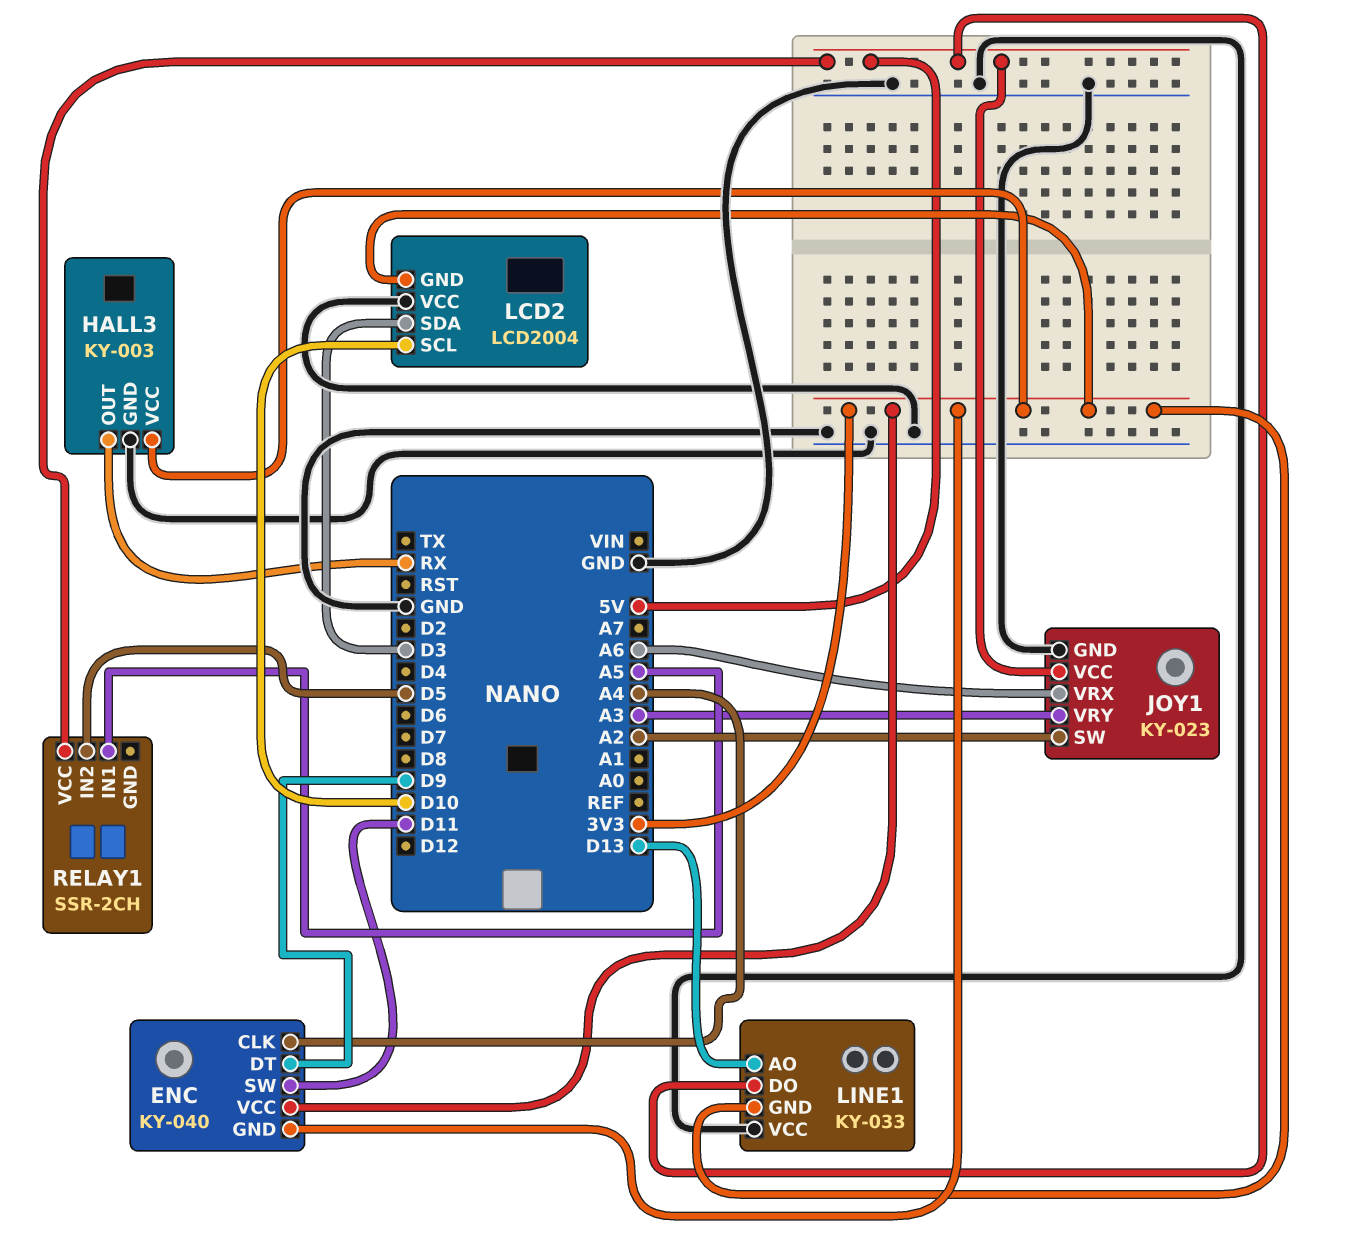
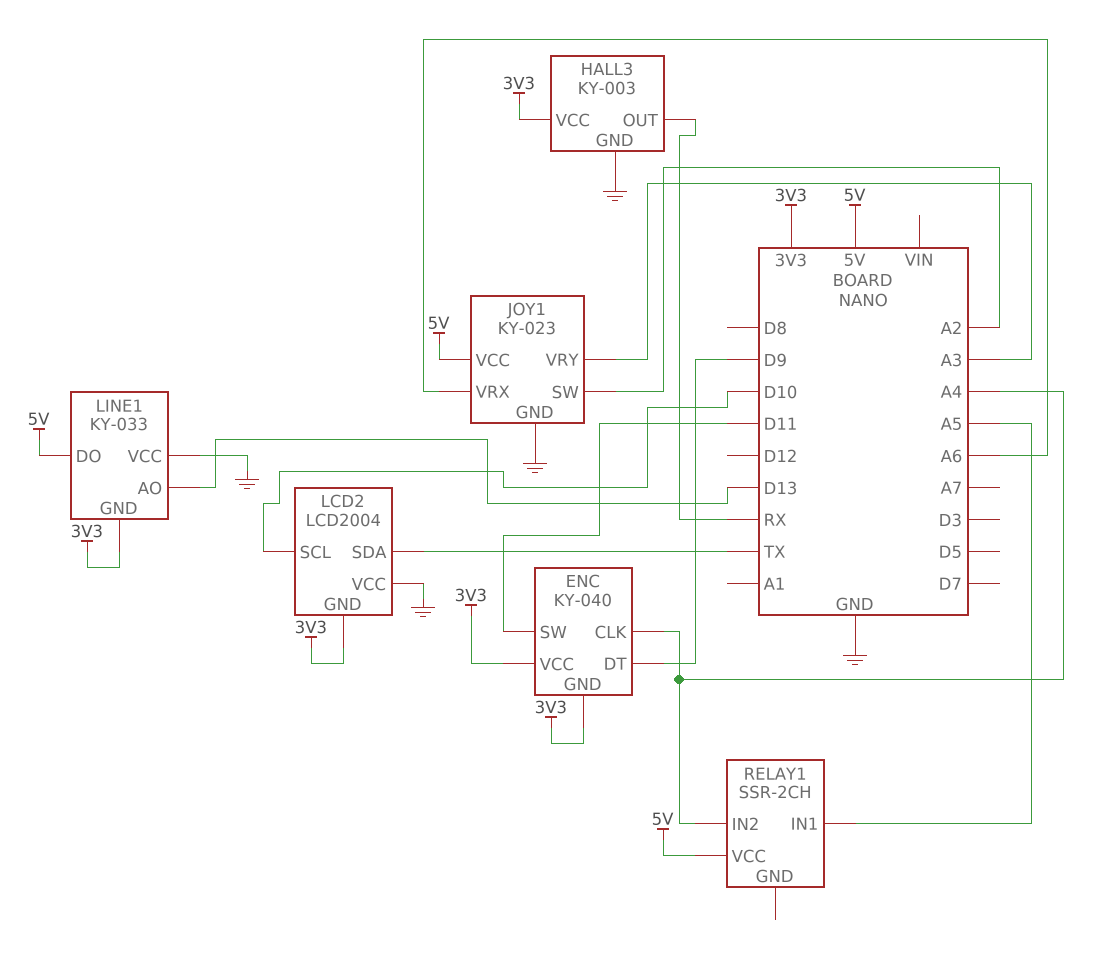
LCD2 pin SDA: D3 -> TX
RELAY1 pin IN2: D5 -> A4

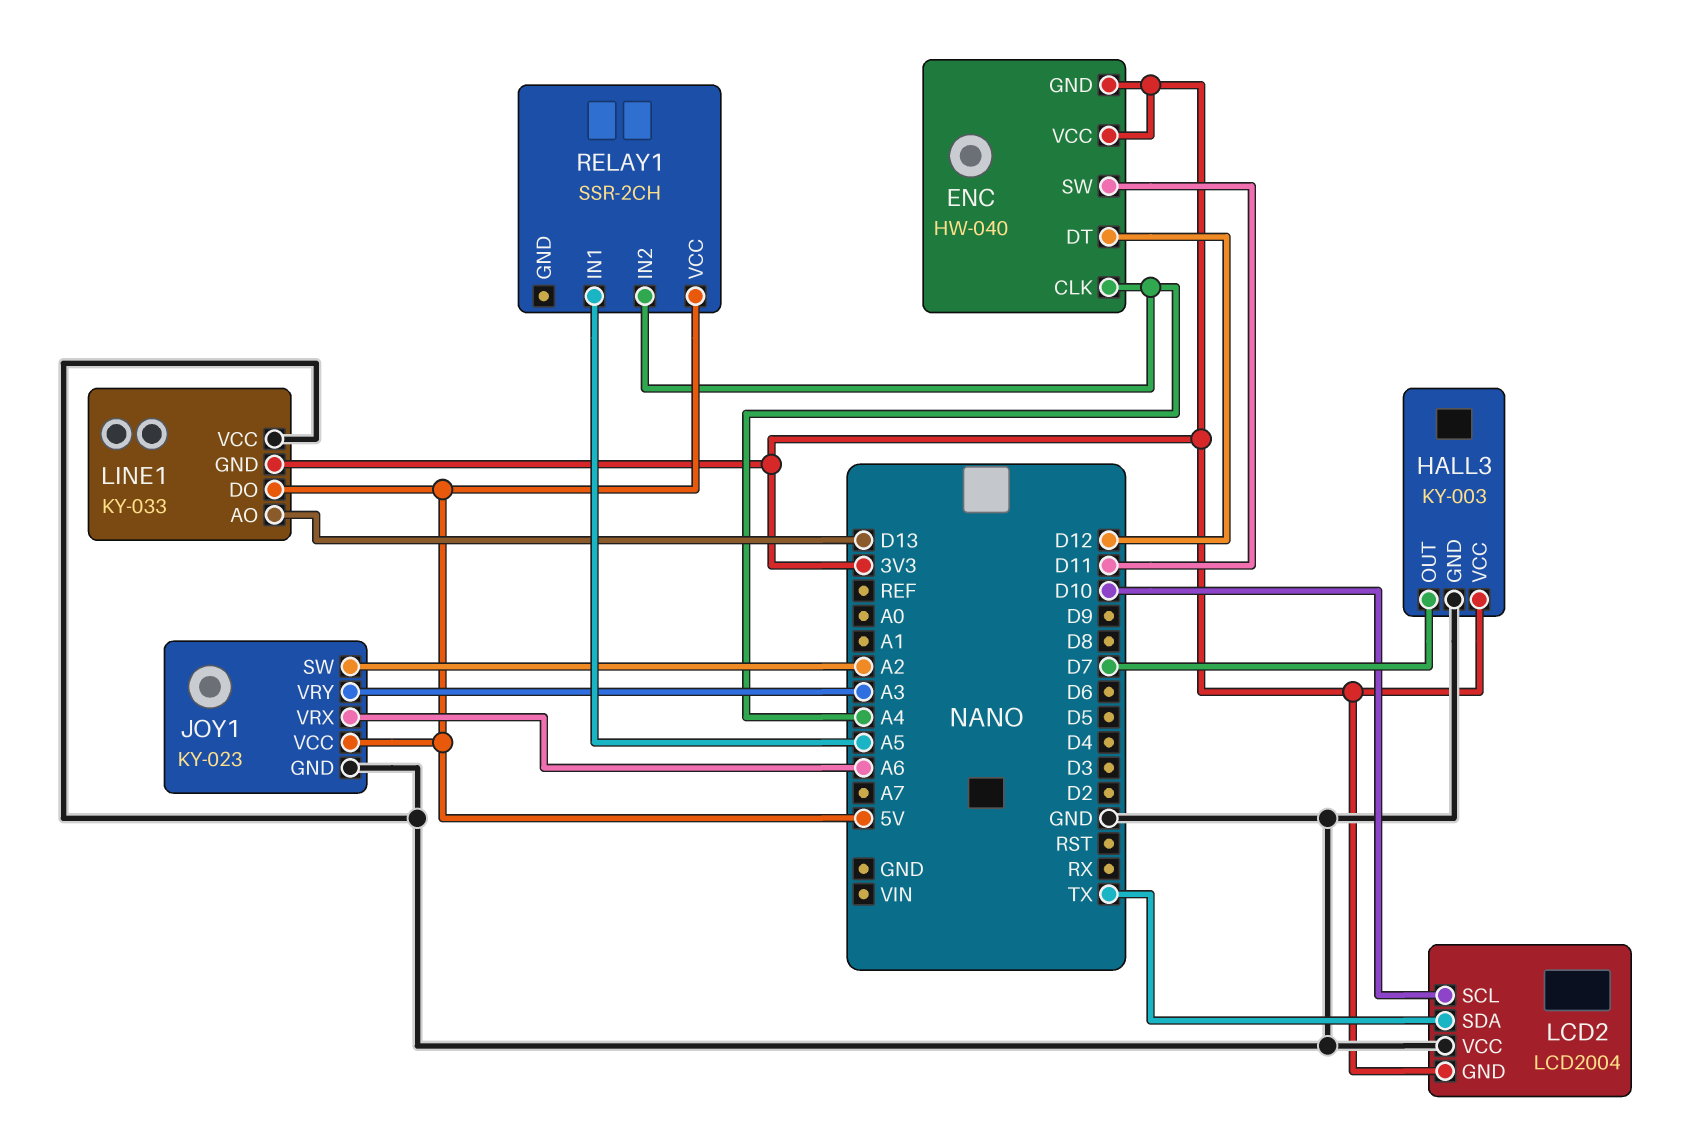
ENC: KY-040 -> HW-040
ENC pin DT: D9 -> D12
HALL3 pin OUT: RX -> D7

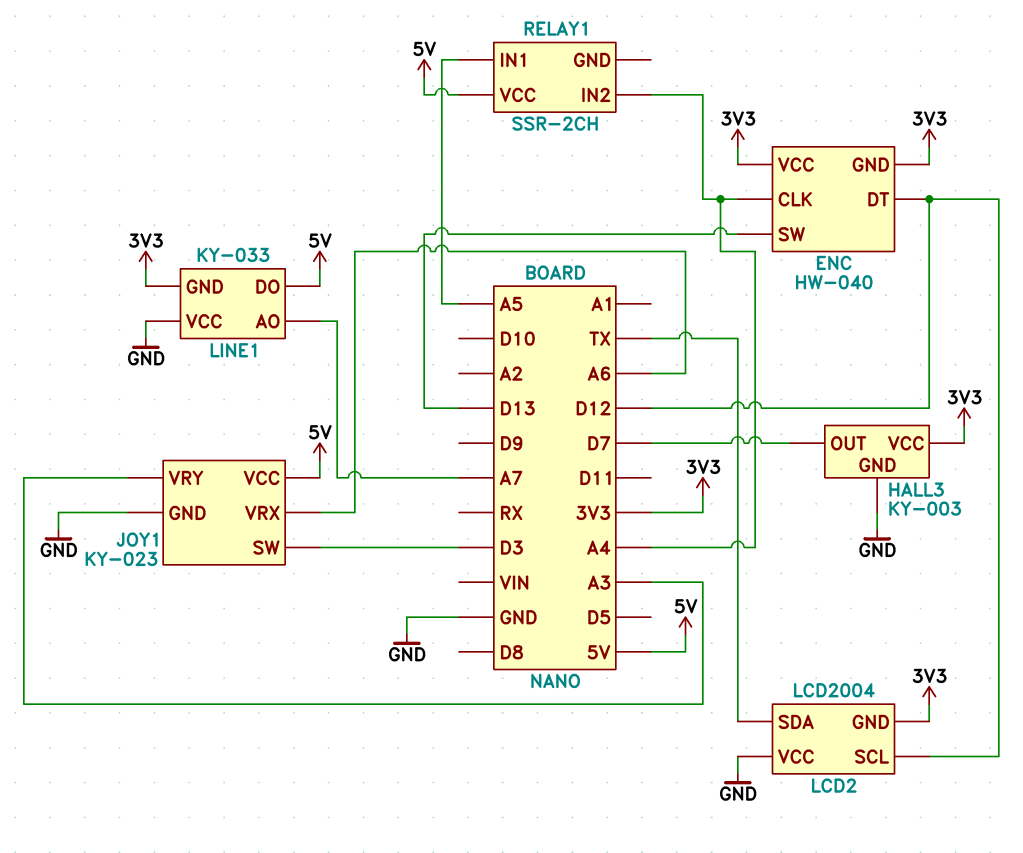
ENC pin SW: D11 -> D13
JOY1 pin SW: A2 -> D3
LCD2 pin SCL: D10 -> D12
LINE1 pin AO: D13 -> A7

